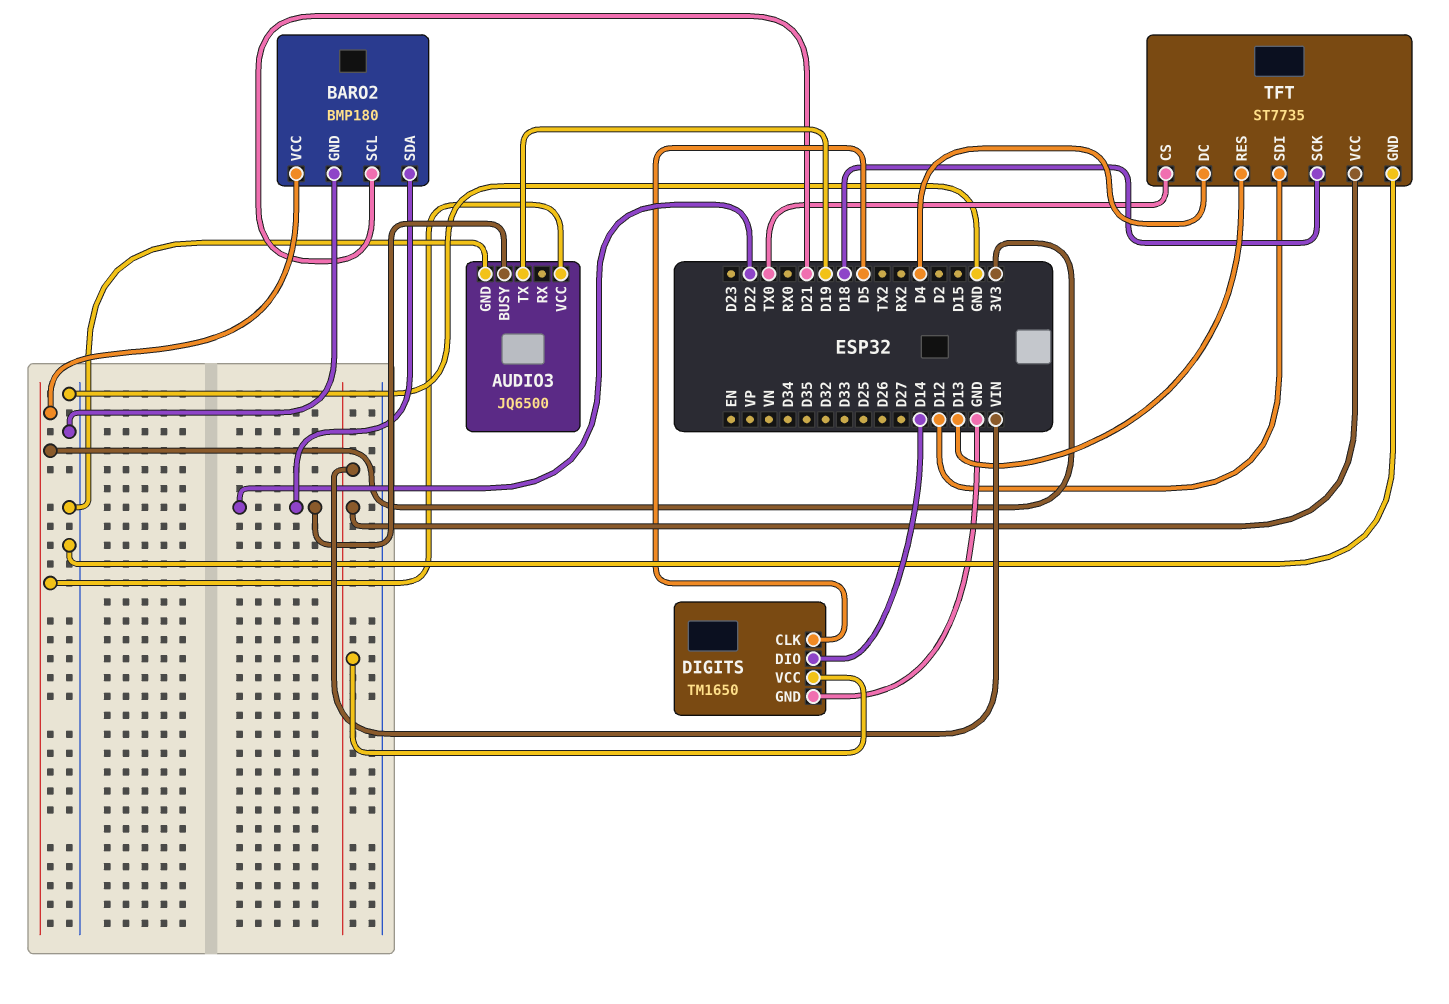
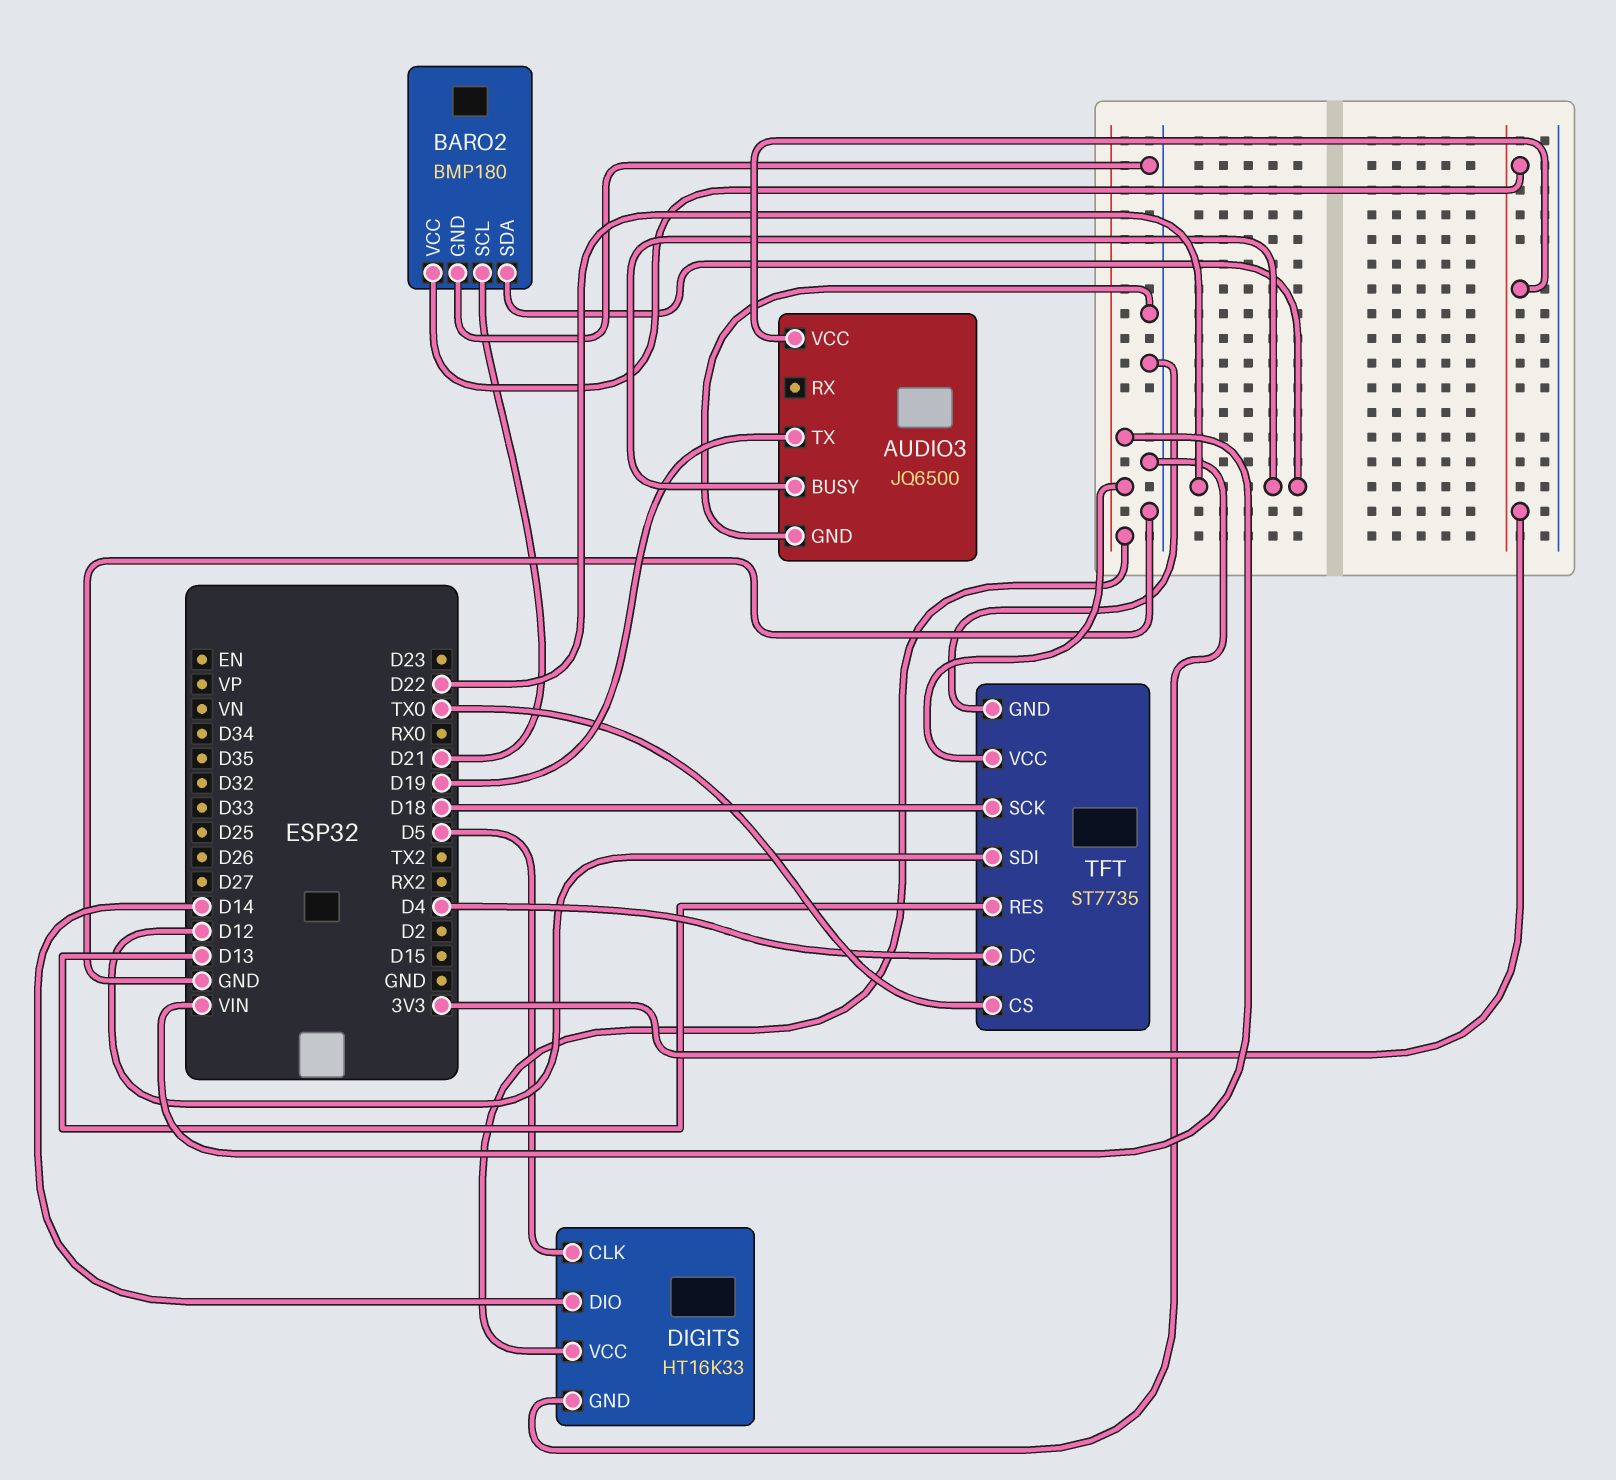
DIGITS: TM1650 -> HT16K33

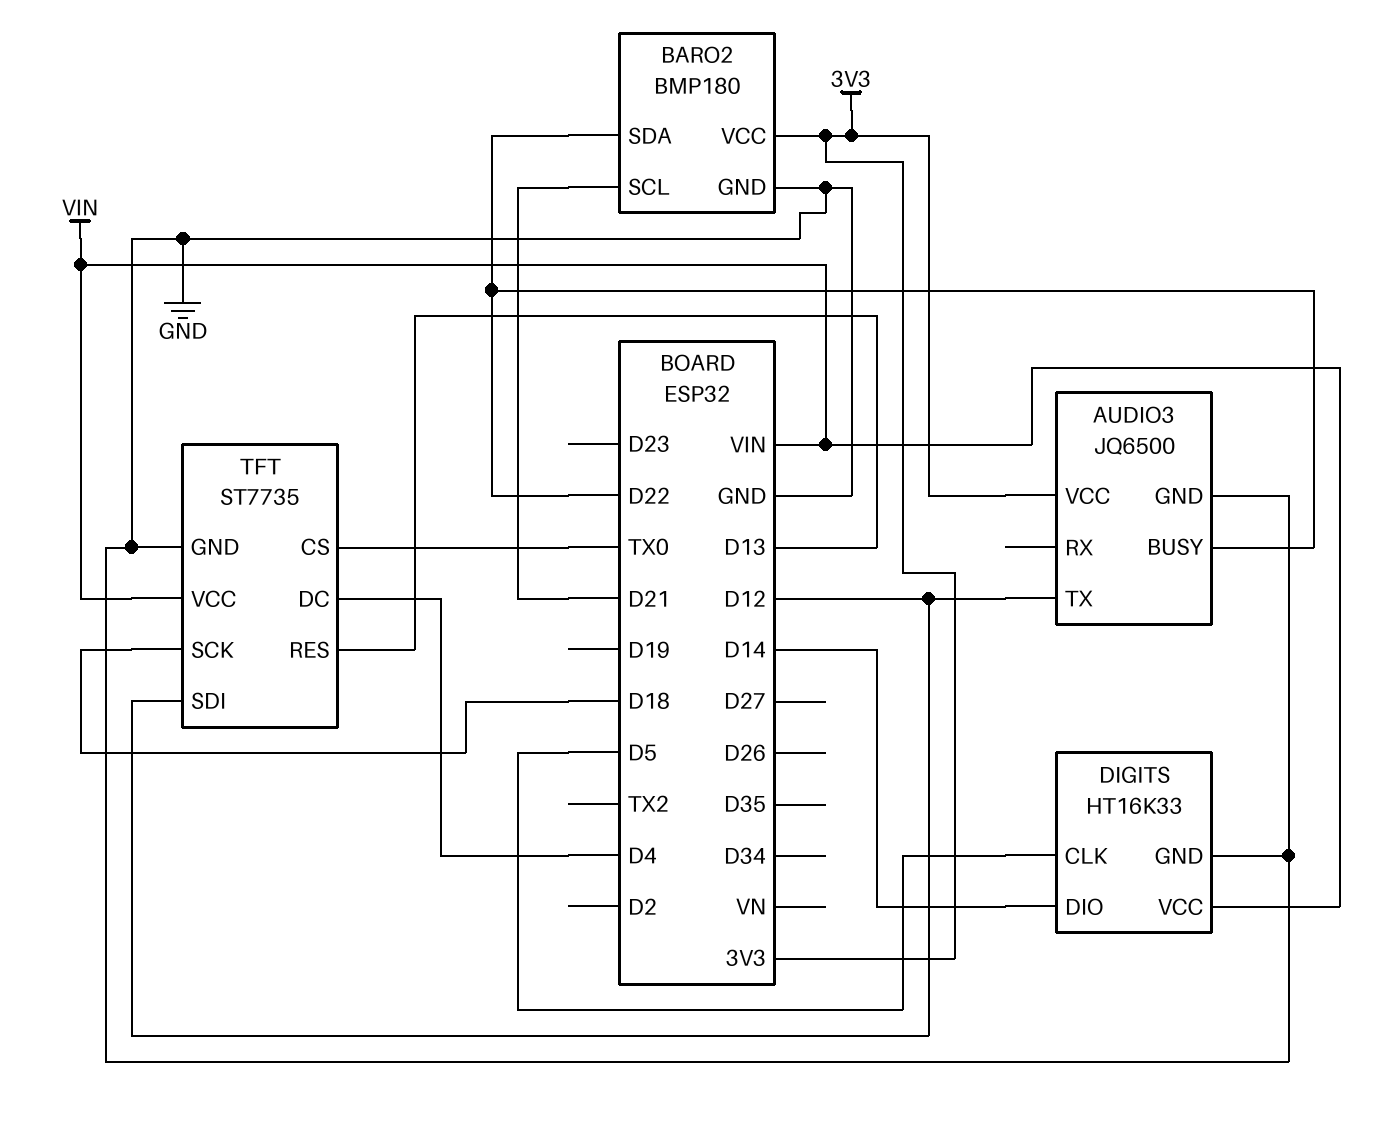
AUDIO3 pin TX: D19 -> D12

